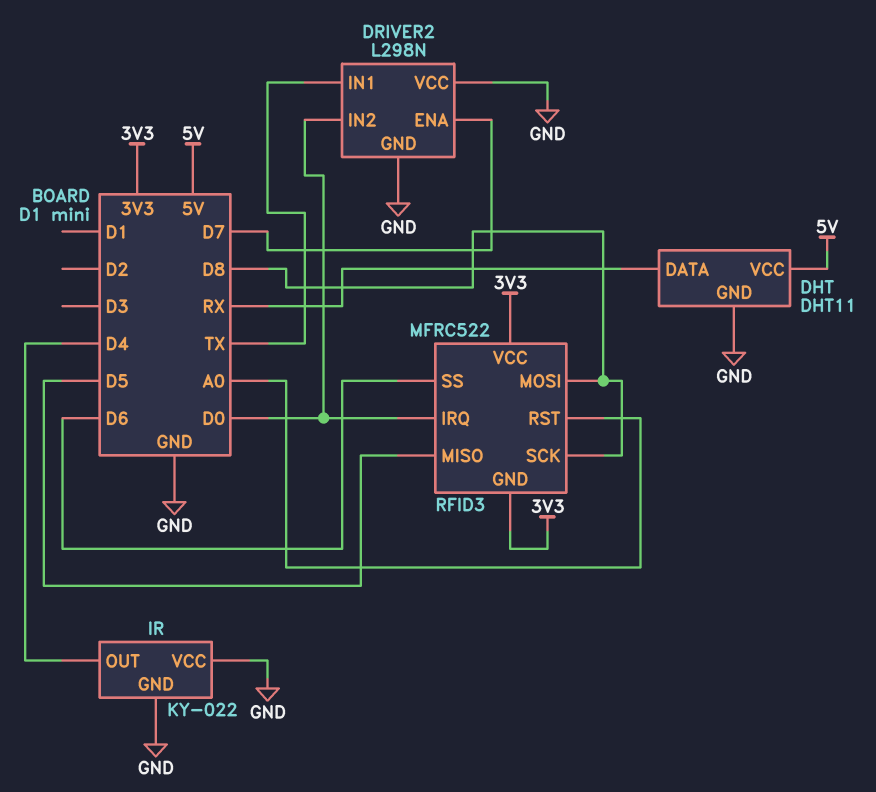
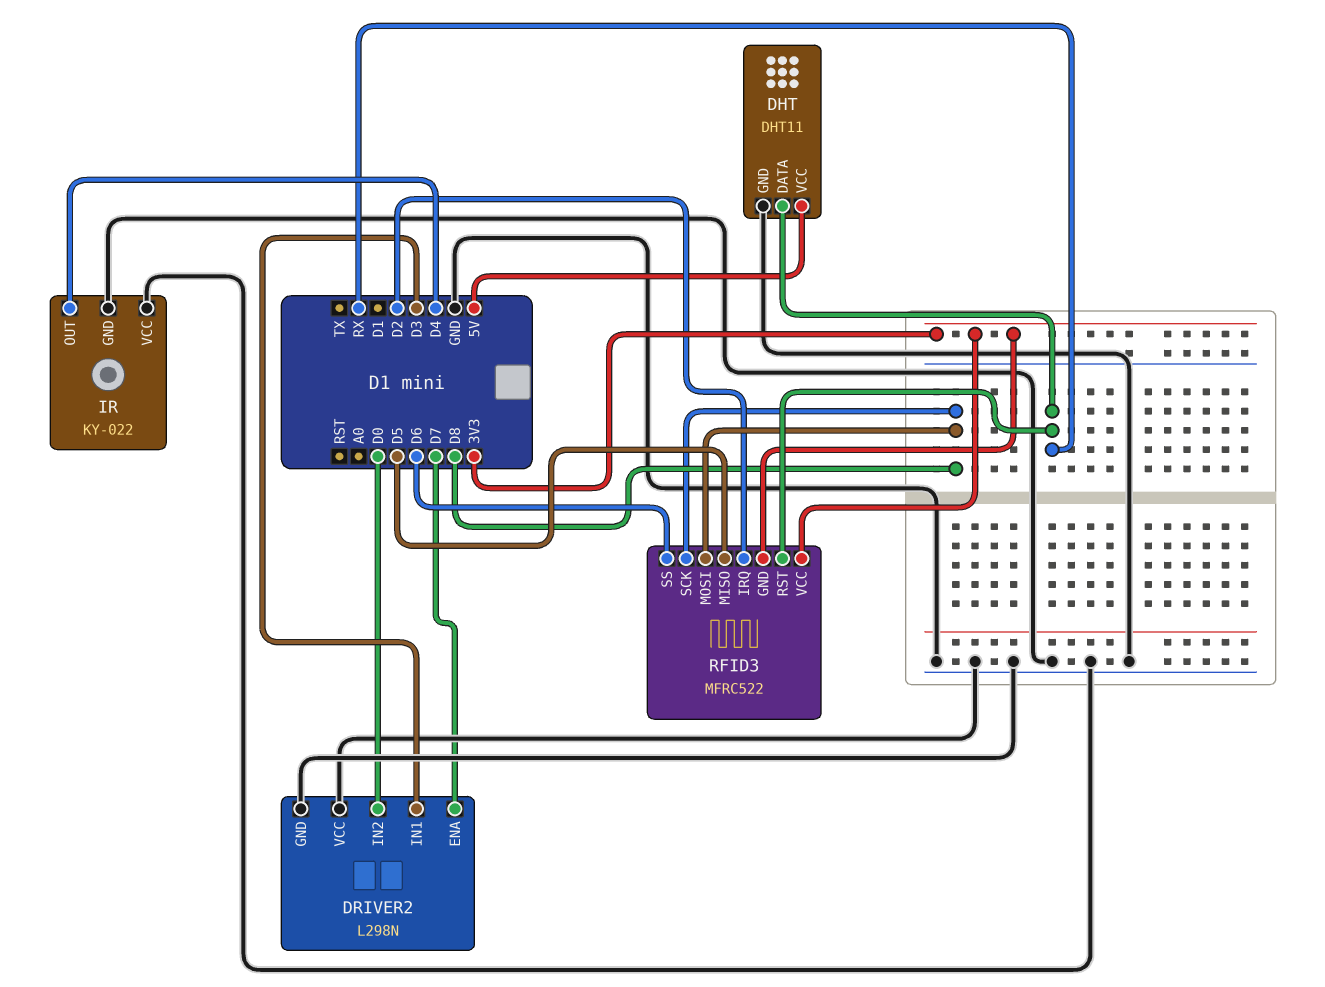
DRIVER2 pin IN1: TX -> D3
RFID3 pin IRQ: D0 -> D2
RFID3 pin RST: A0 -> RX

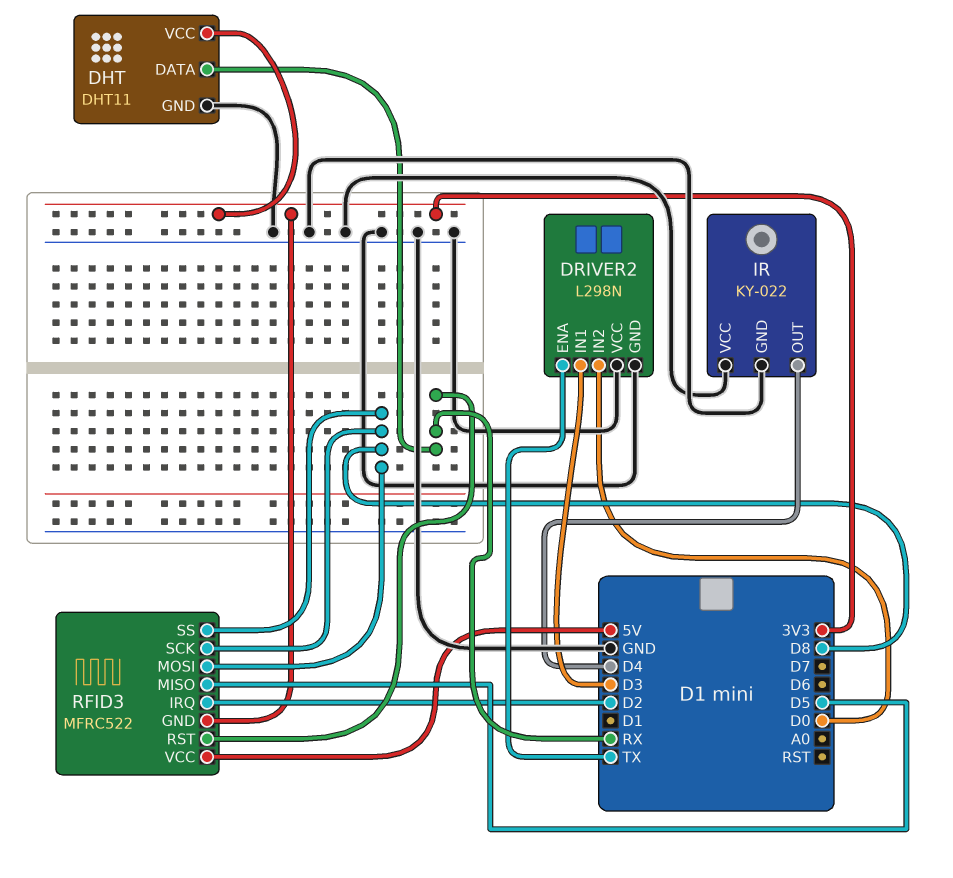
DHT pin VCC: 5V -> 3V3
DRIVER2 pin ENA: D7 -> TX
RFID3 pin SS: D6 -> D8
RFID3 pin VCC: 3V3 -> 5V

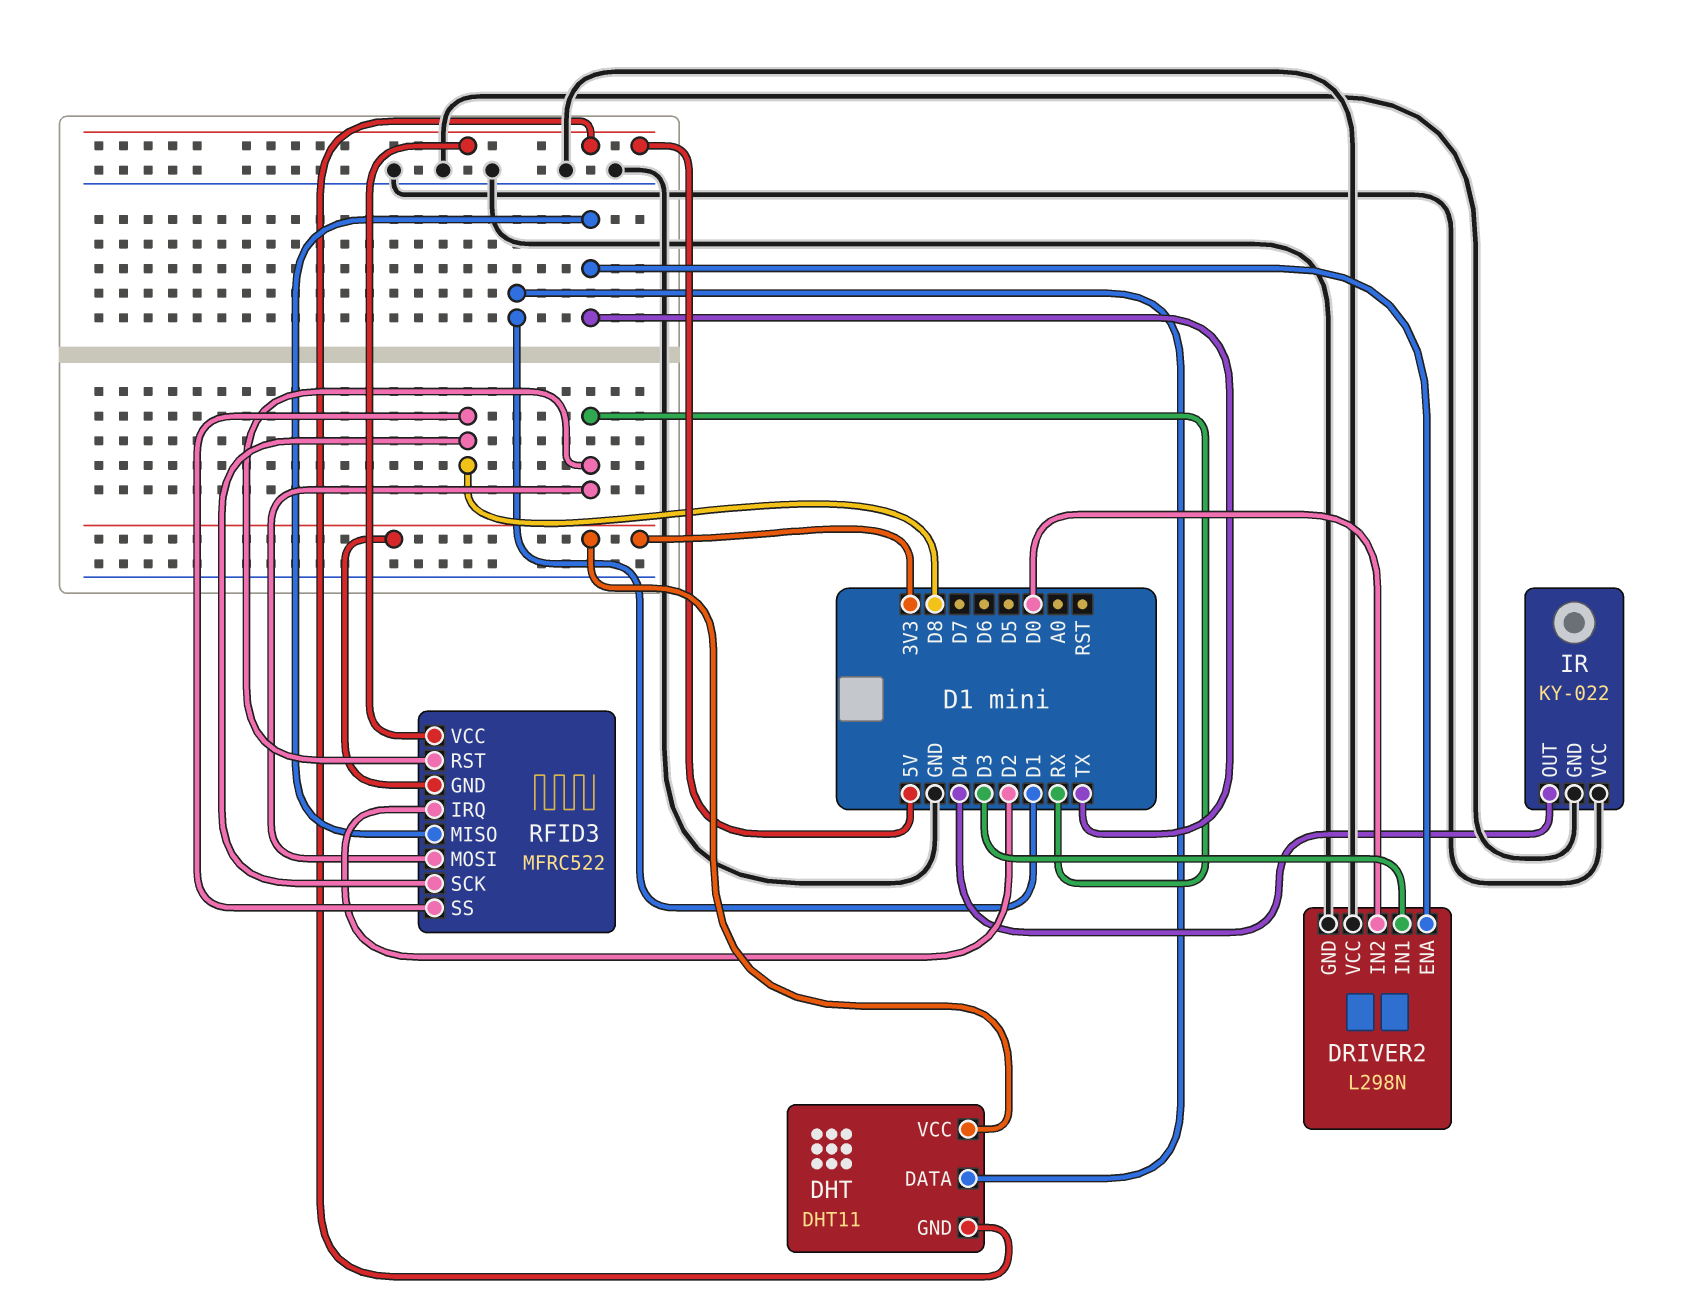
DHT pin DATA: RX -> D1
DHT pin GND: GND -> 5V
RFID3 pin MISO: D5 -> TX
RFID3 pin MOSI: D8 -> RX

